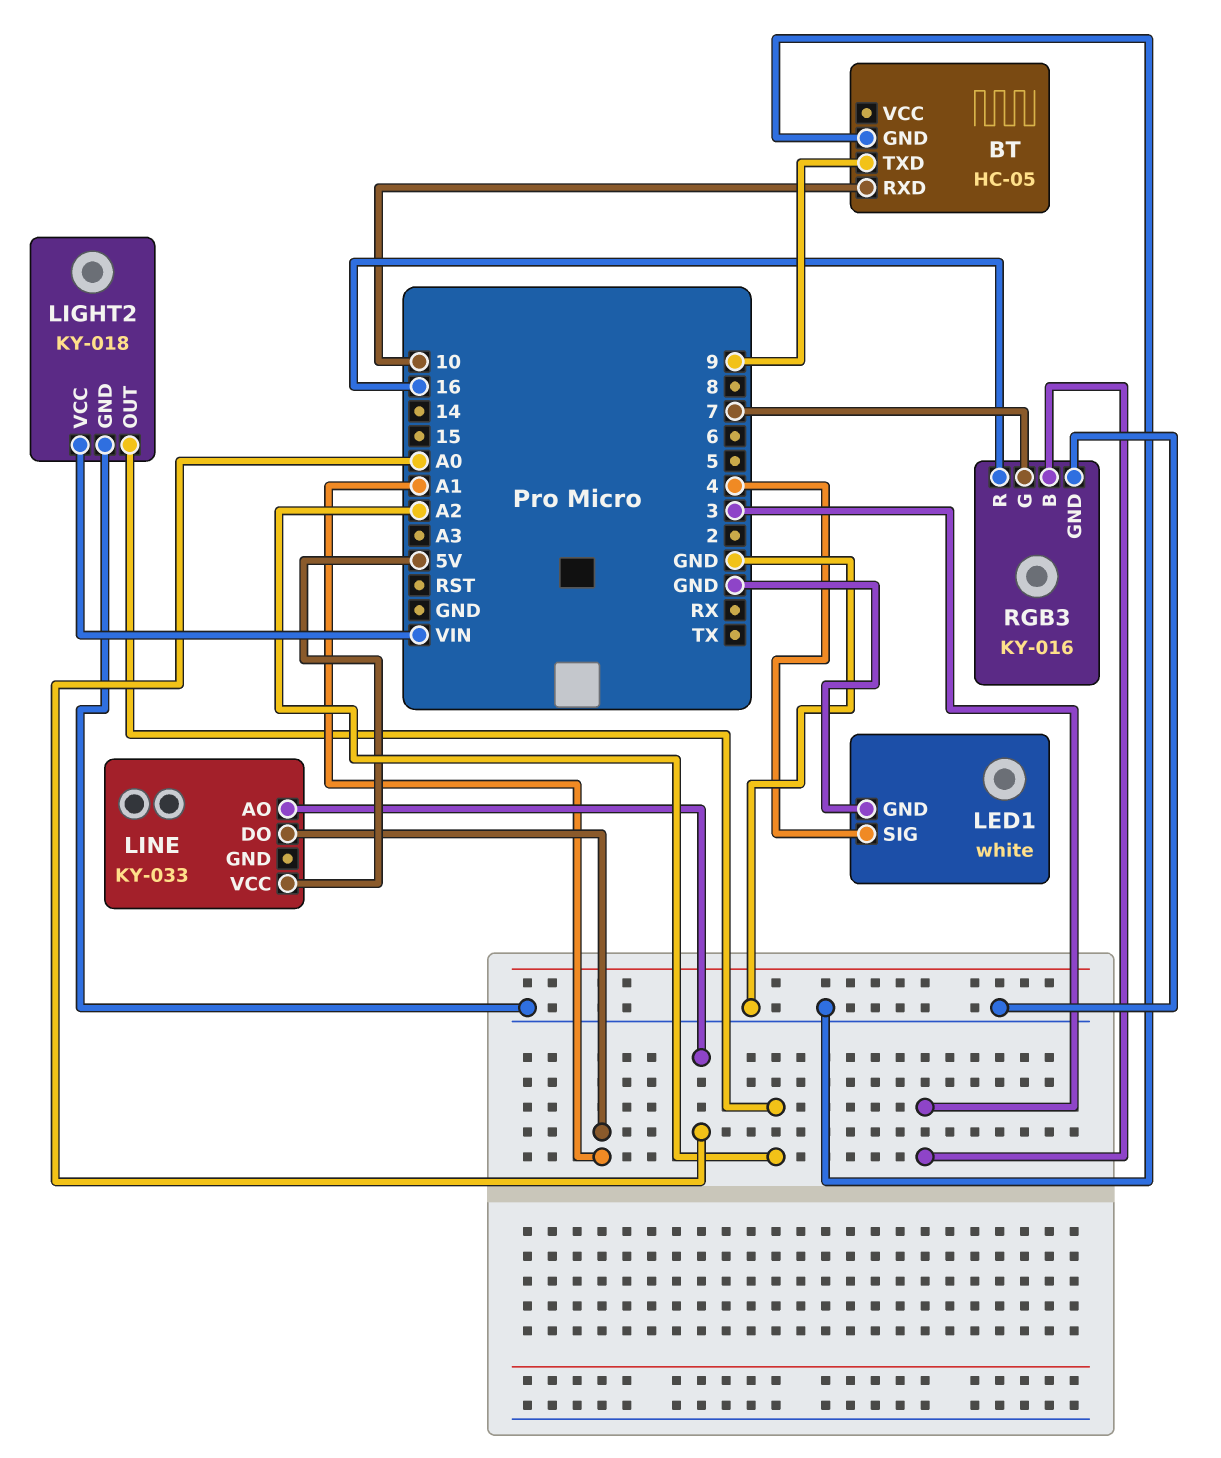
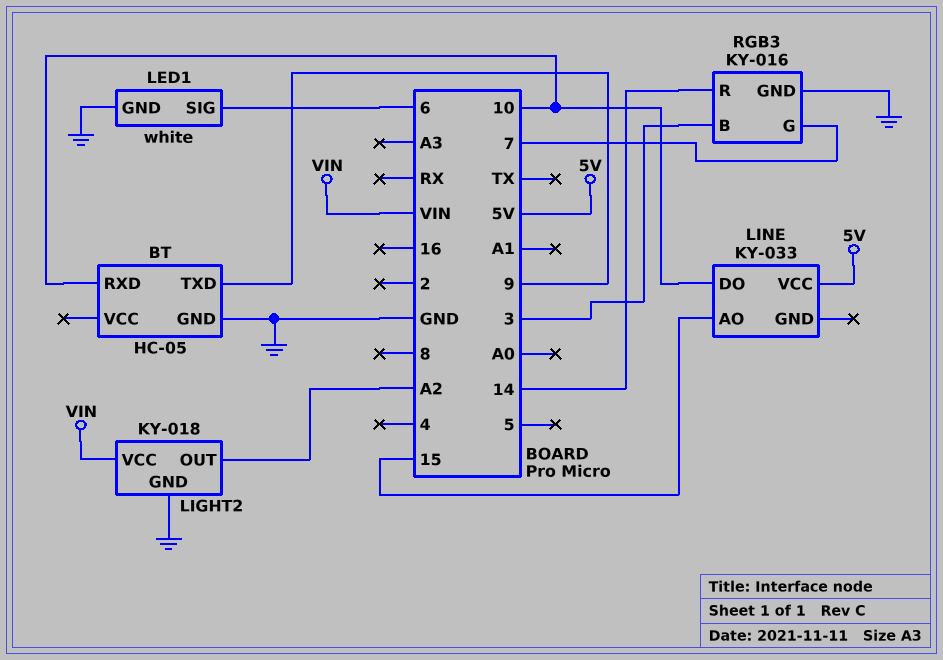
LED1 pin SIG: 4 -> 6
LINE pin AO: A0 -> 15
LINE pin DO: A1 -> 10
RGB3 pin R: 16 -> 14

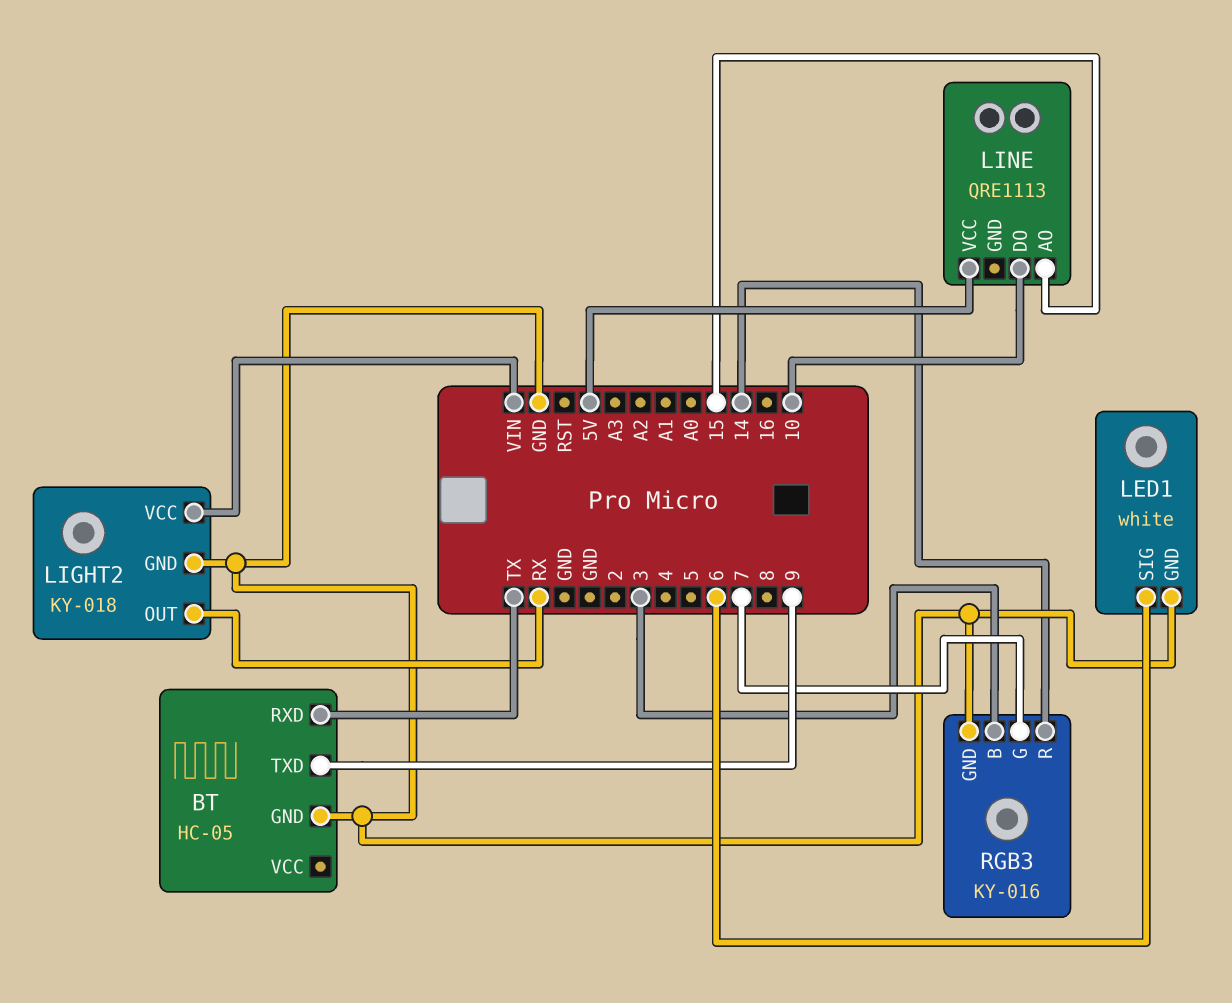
BT pin RXD: 10 -> TX
LIGHT2 pin OUT: A2 -> RX
LINE: KY-033 -> QRE1113

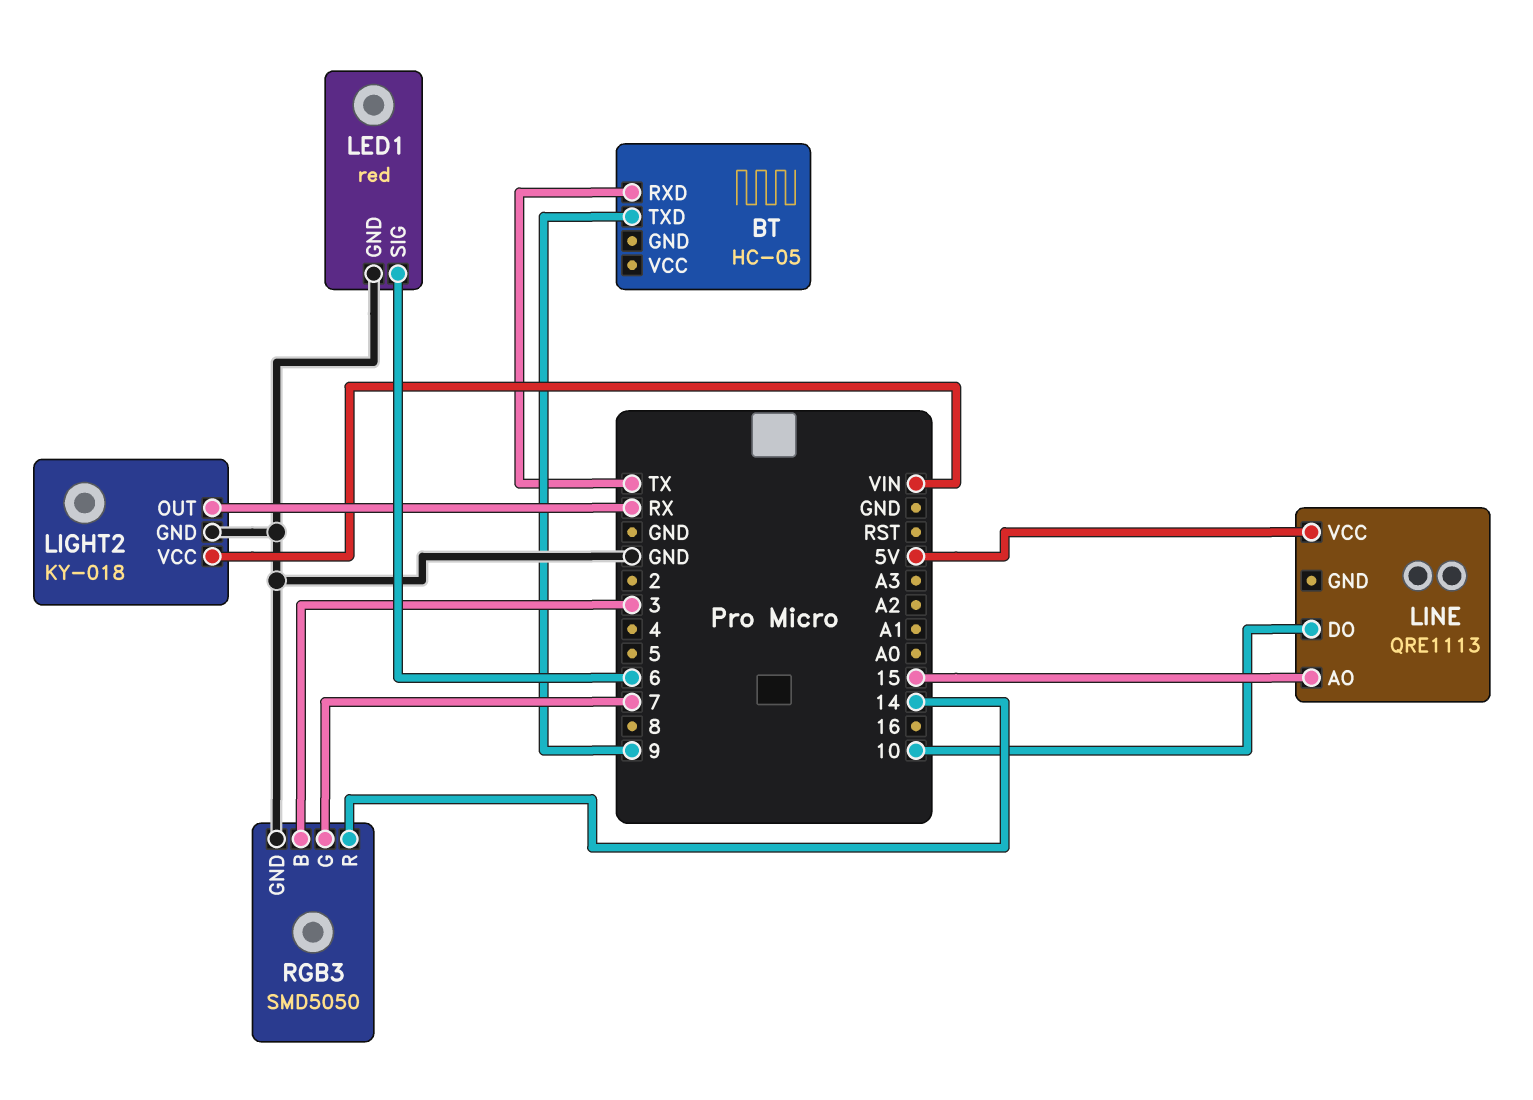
BT pin GND: GND -> none
LED1: white -> red
RGB3: KY-016 -> SMD5050

